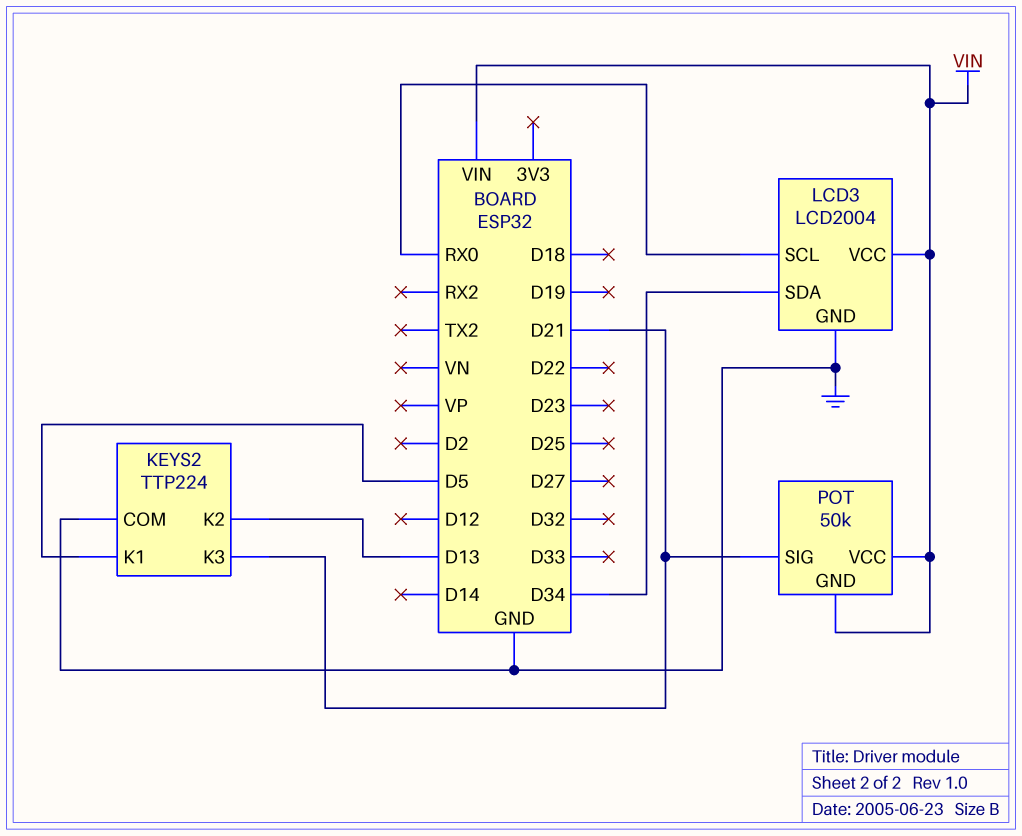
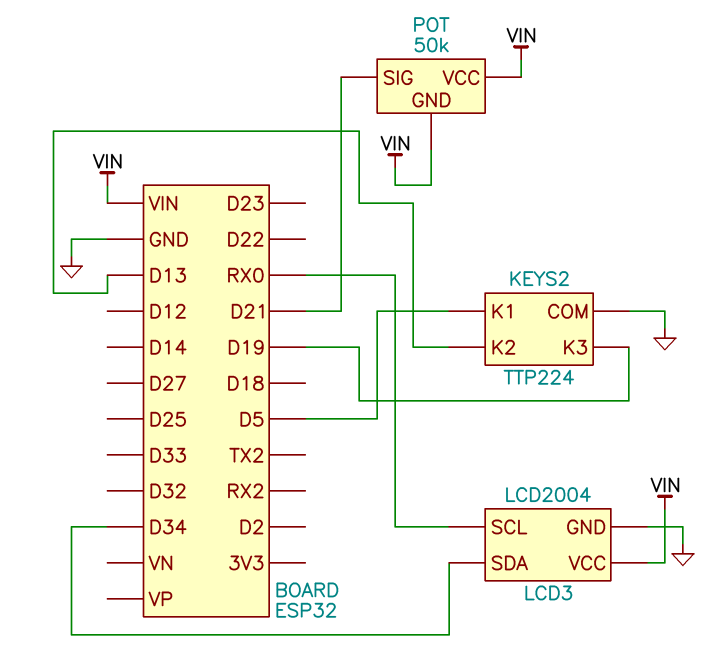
KEYS2 pin K3: D21 -> D19

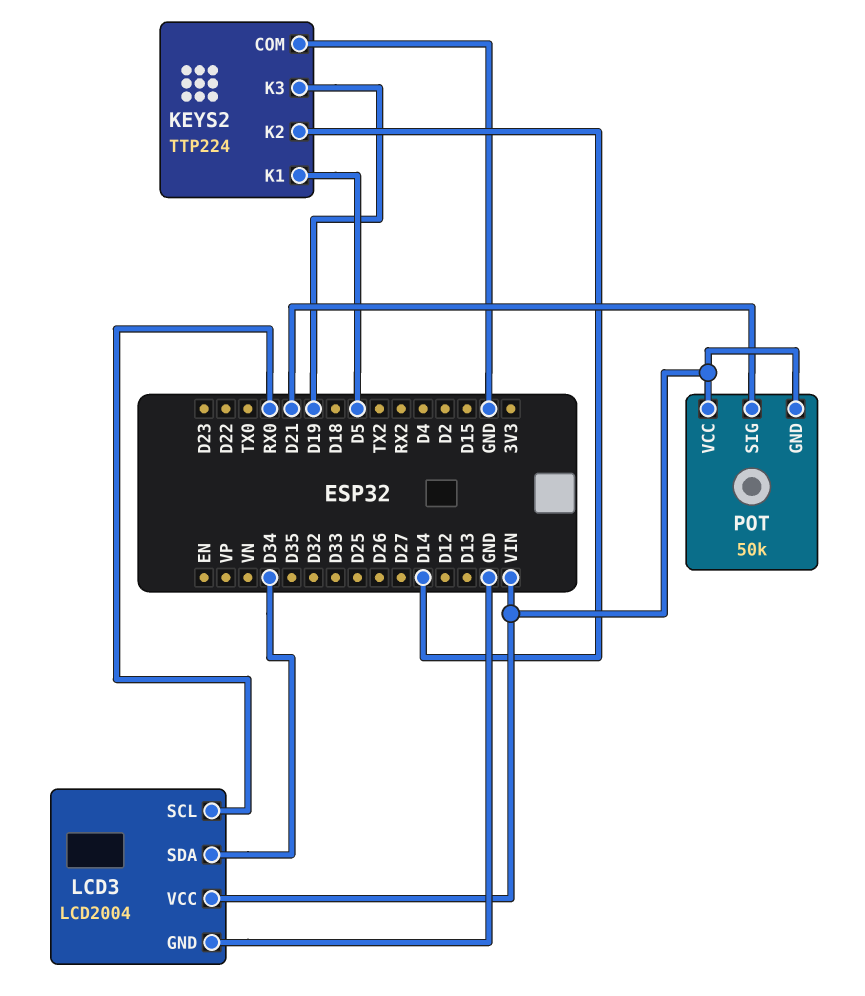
KEYS2 pin K2: D13 -> D14

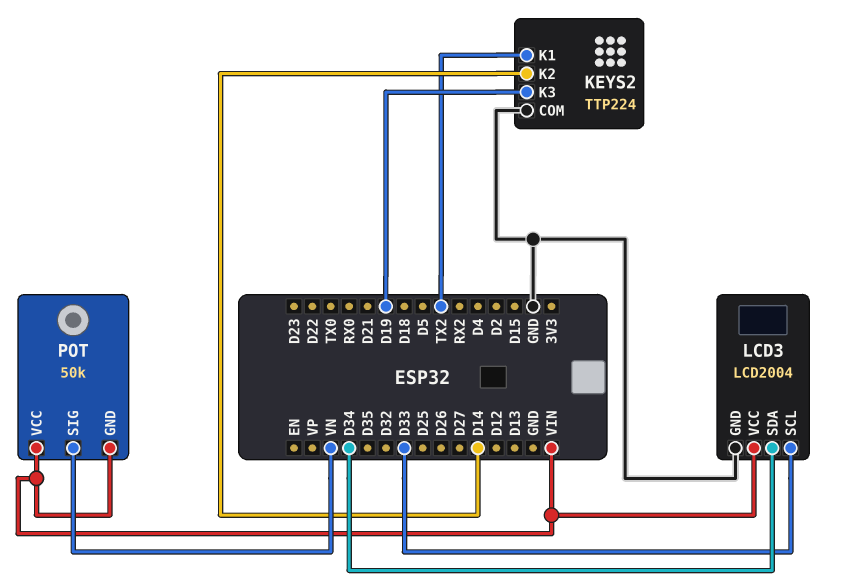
KEYS2 pin K1: D5 -> TX2
LCD3 pin SCL: RX0 -> D33
POT pin SIG: D21 -> VN

